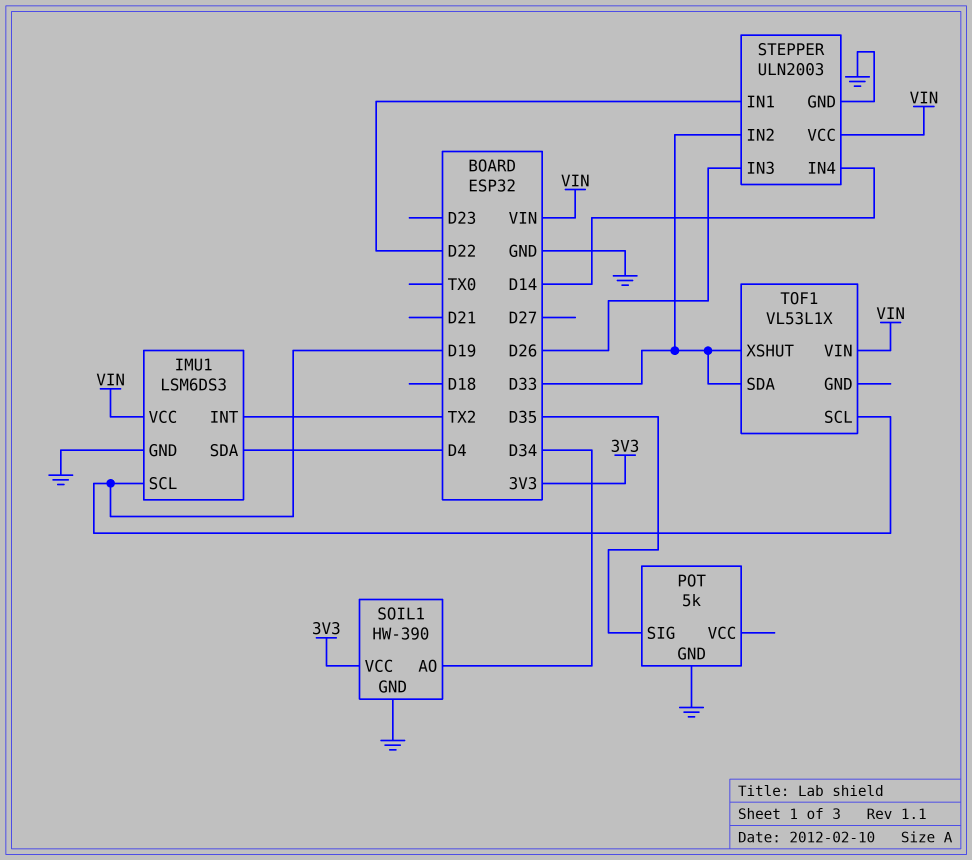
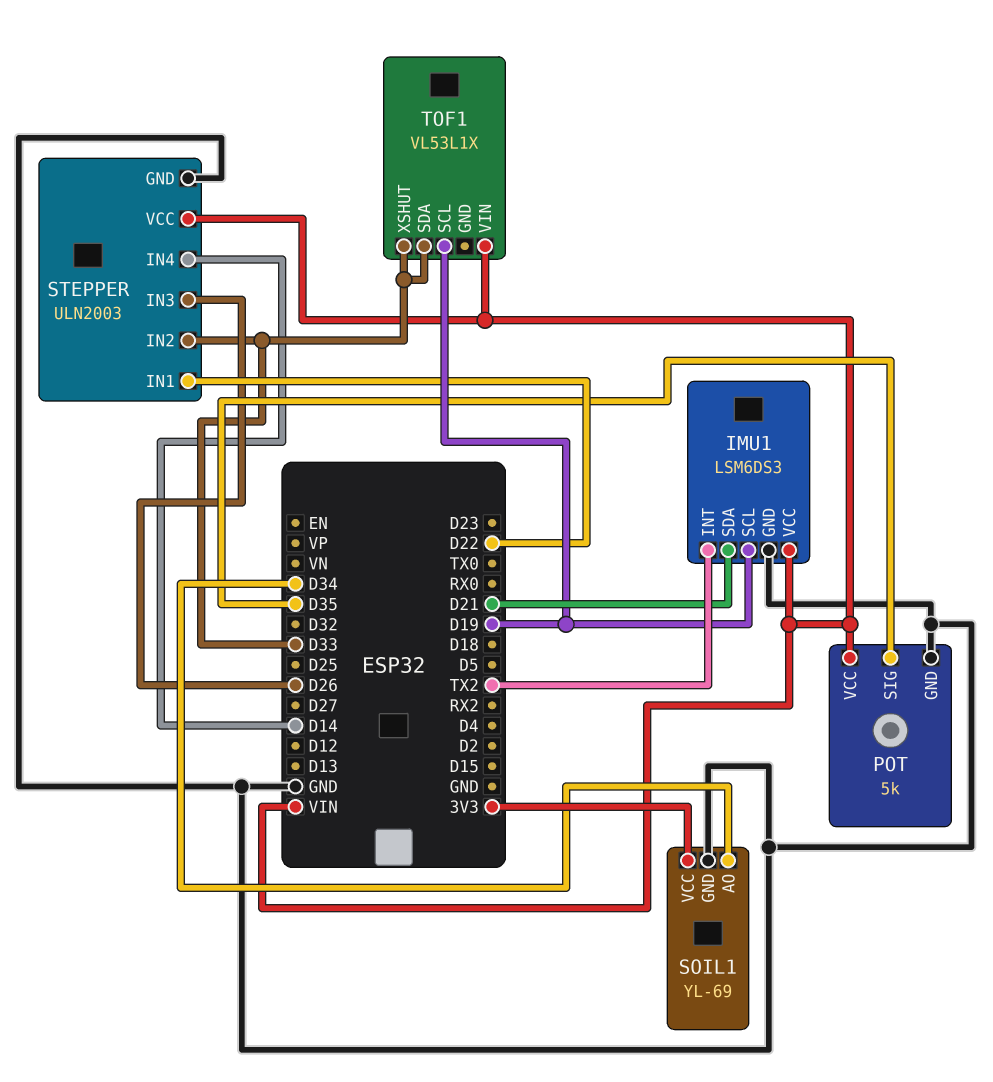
IMU1 pin SDA: D4 -> D21
POT pin VCC: none -> VIN
SOIL1: HW-390 -> YL-69

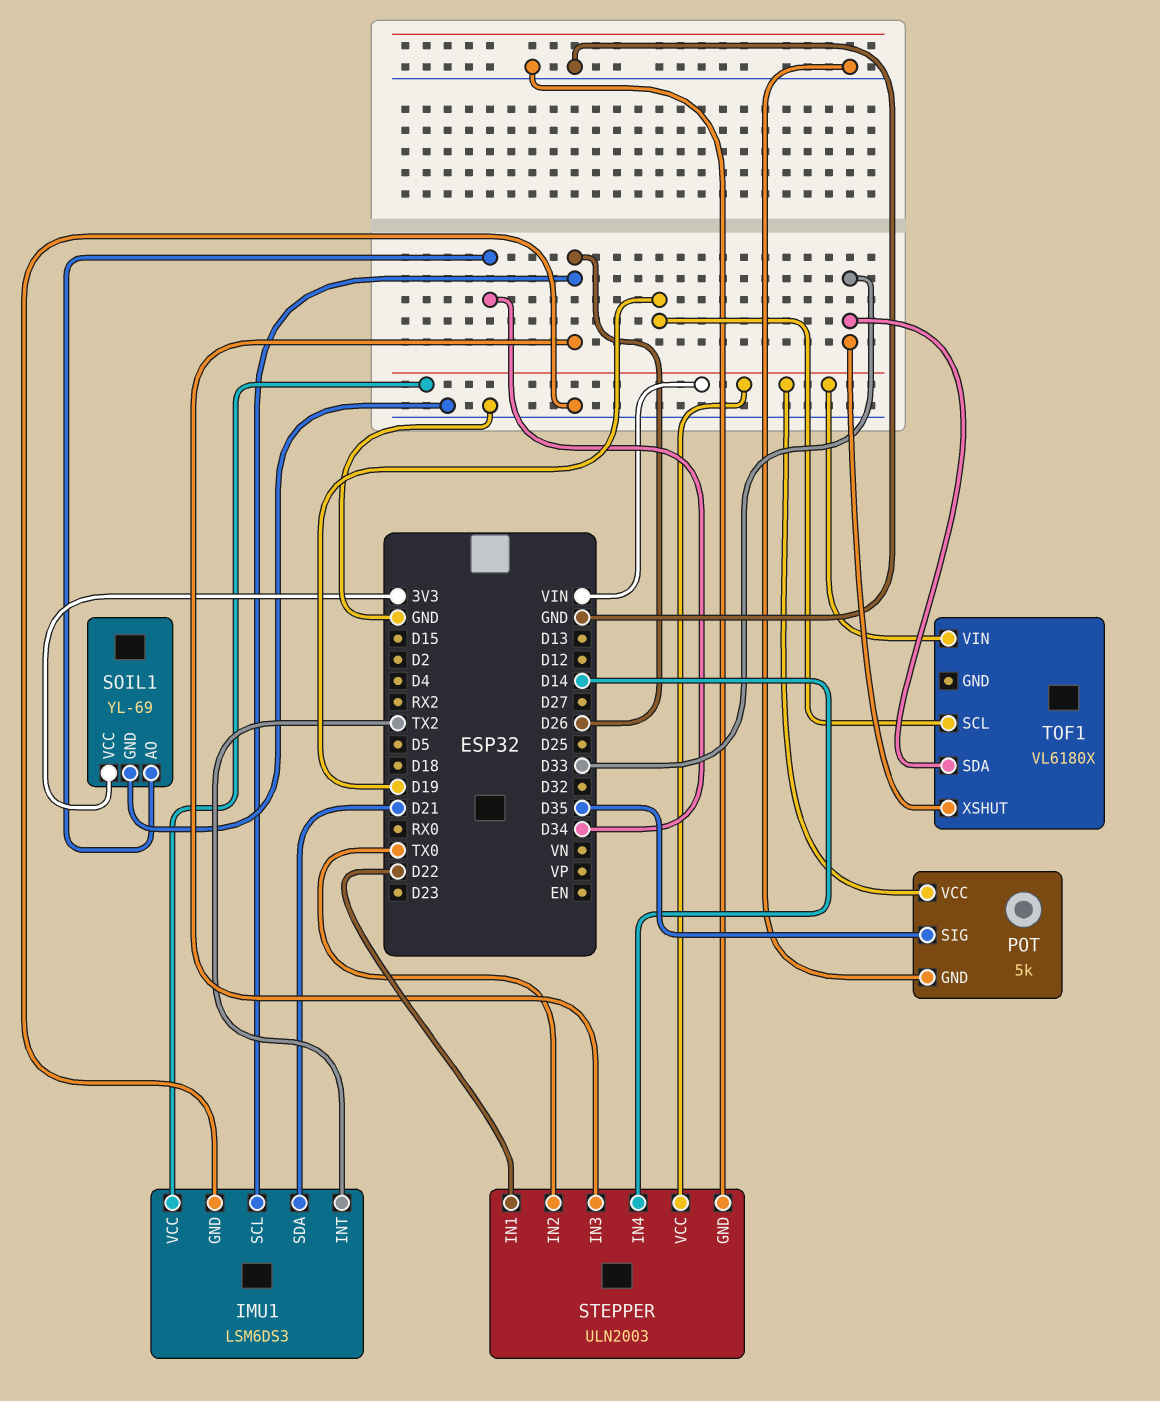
IMU1 pin SCL: D19 -> D26
STEPPER pin IN2: D33 -> TX0
TOF1: VL53L1X -> VL6180X

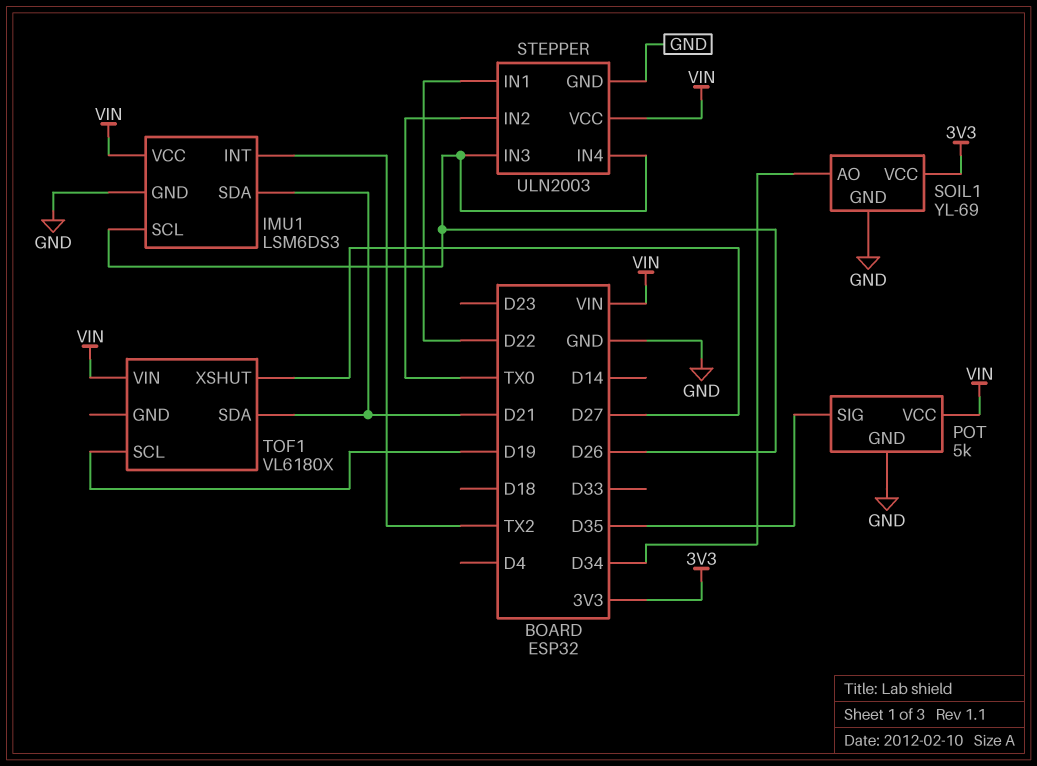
STEPPER pin IN4: D14 -> D26
TOF1 pin SDA: D33 -> D21
TOF1 pin XSHUT: D33 -> D27

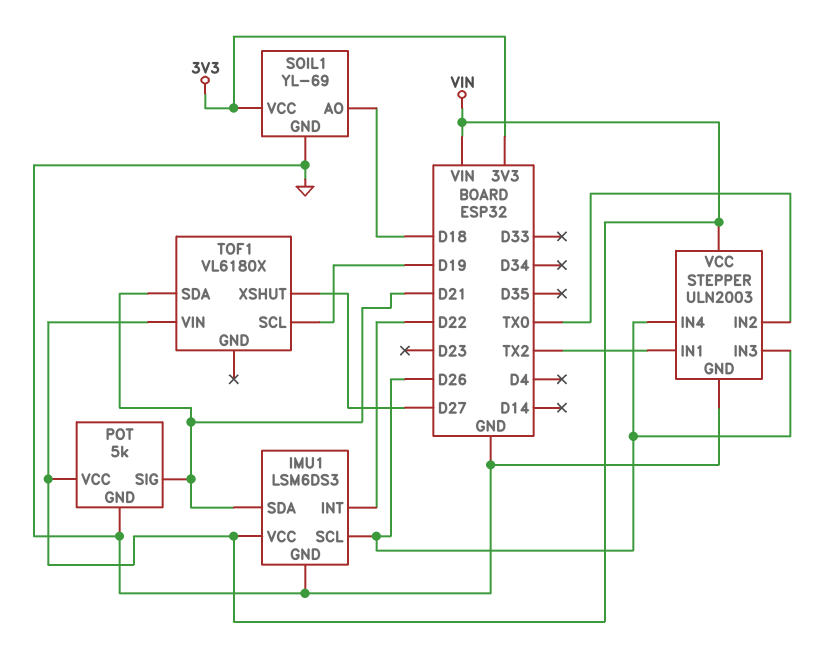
IMU1 pin INT: TX2 -> D22
POT pin SIG: D35 -> D21
SOIL1 pin AO: D34 -> D18
STEPPER pin IN1: D22 -> TX2

